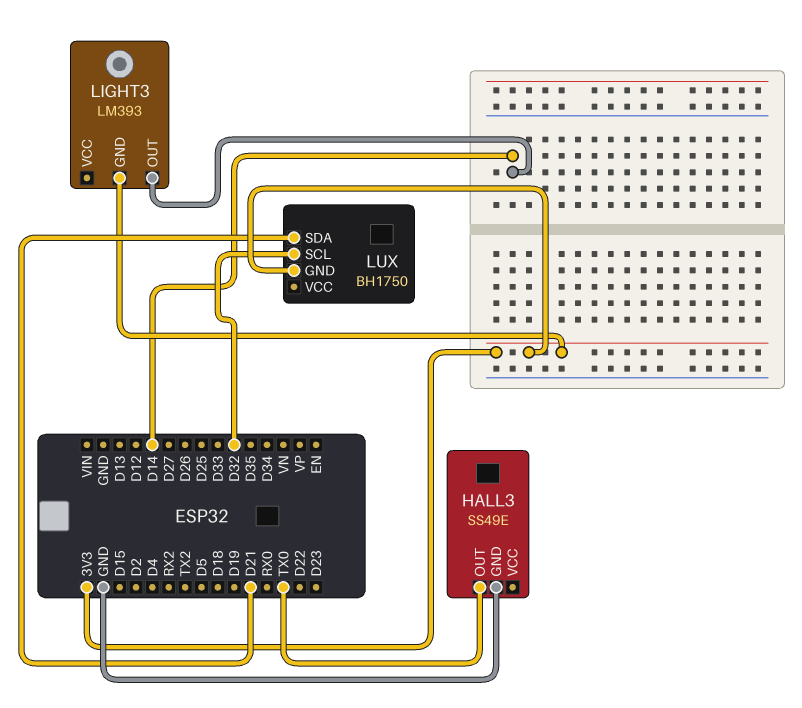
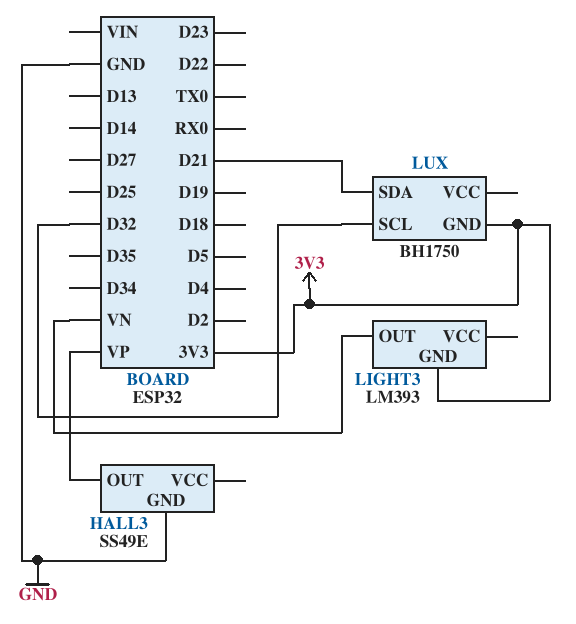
HALL3 pin OUT: TX0 -> VP
LIGHT3 pin OUT: D14 -> VN

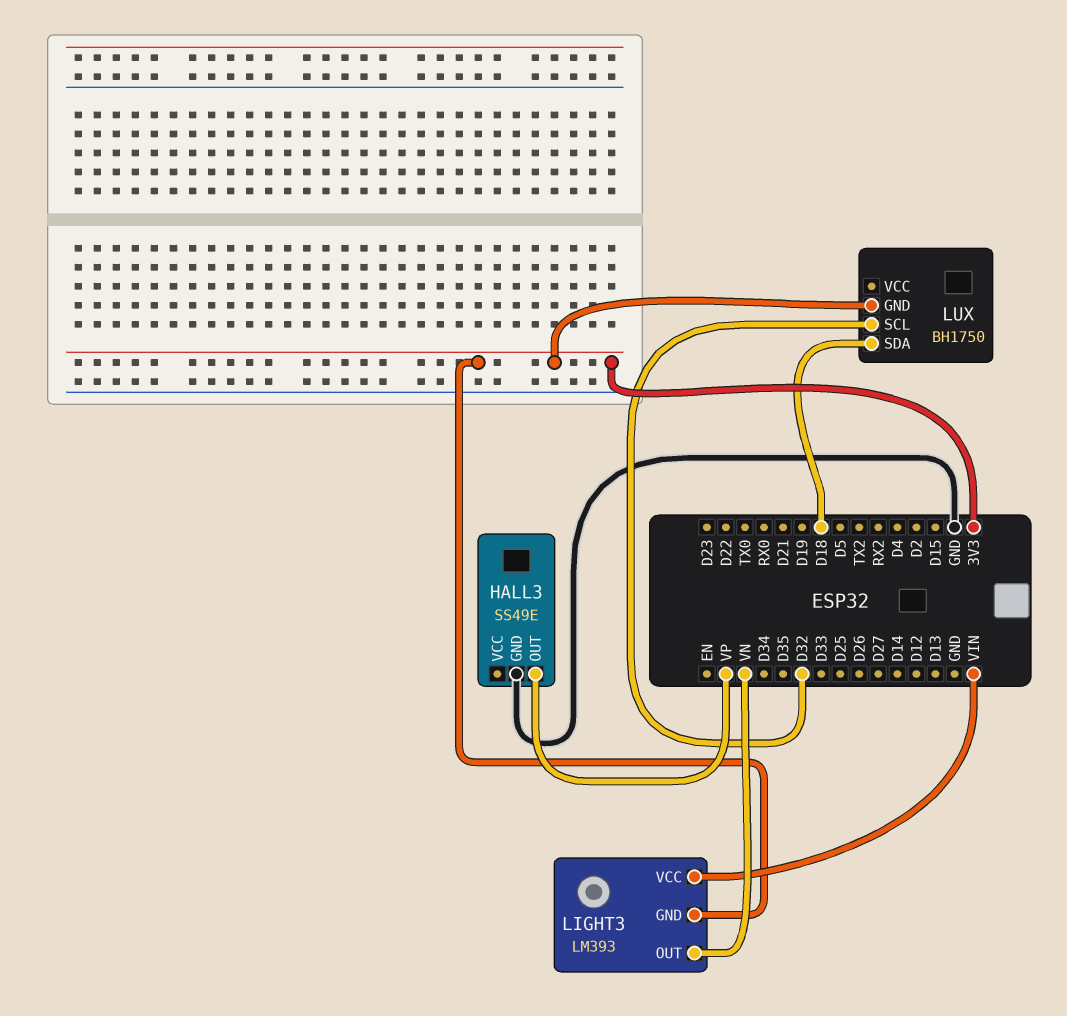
LIGHT3 pin VCC: none -> VIN
LUX pin SDA: D21 -> D18

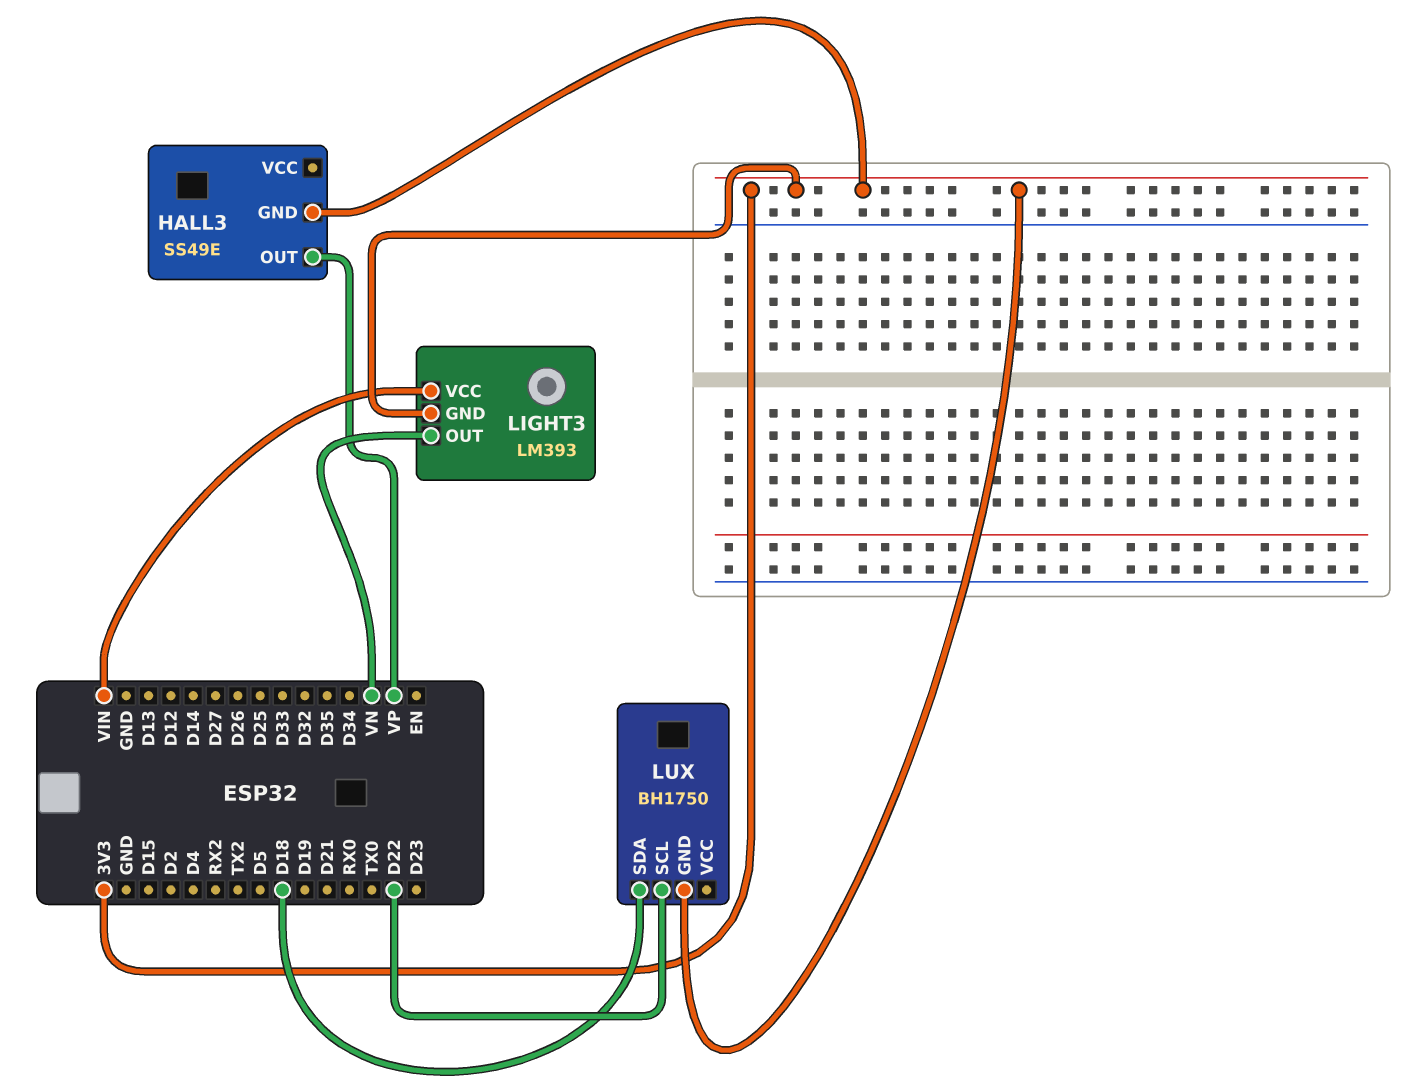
HALL3 pin GND: GND -> 3V3
LUX pin SCL: D32 -> D22

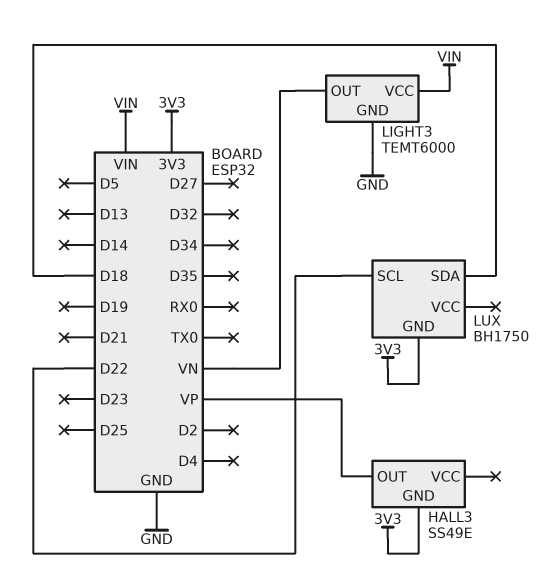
LIGHT3: LM393 -> TEMT6000
LIGHT3 pin GND: 3V3 -> GND

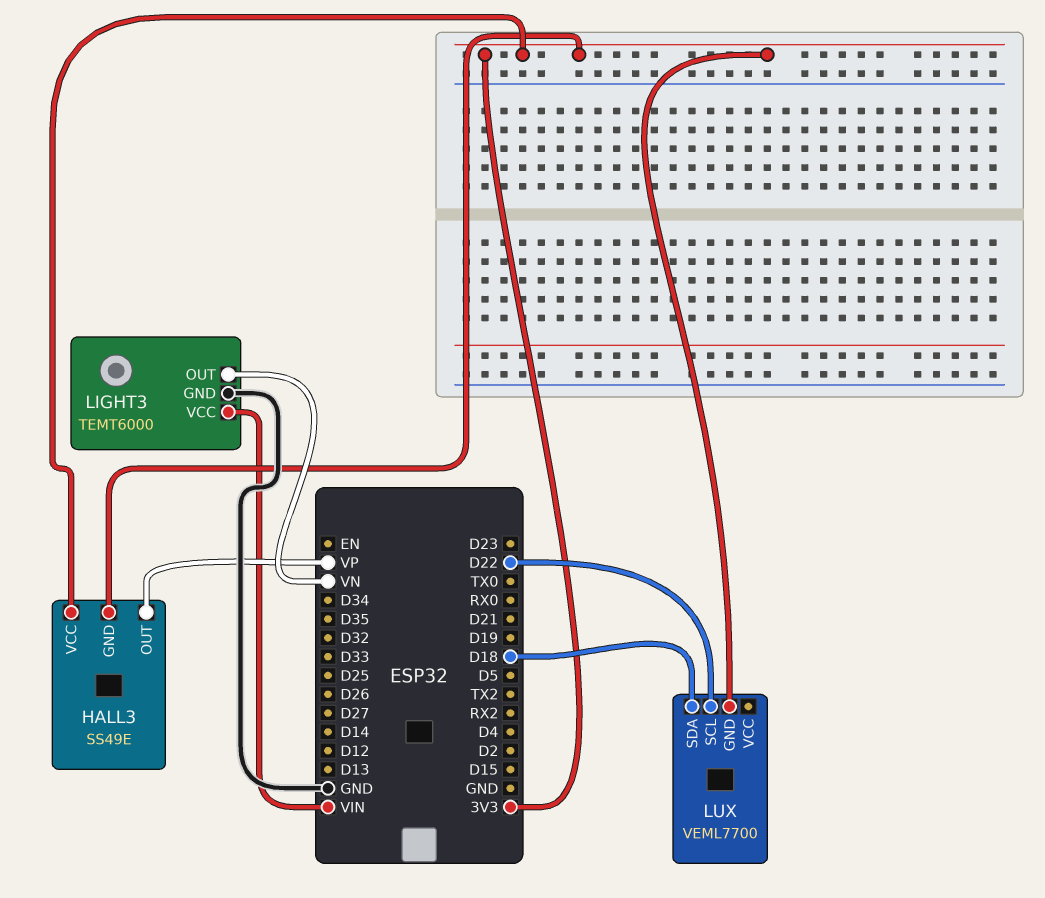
HALL3 pin VCC: none -> 3V3
LUX: BH1750 -> VEML7700

